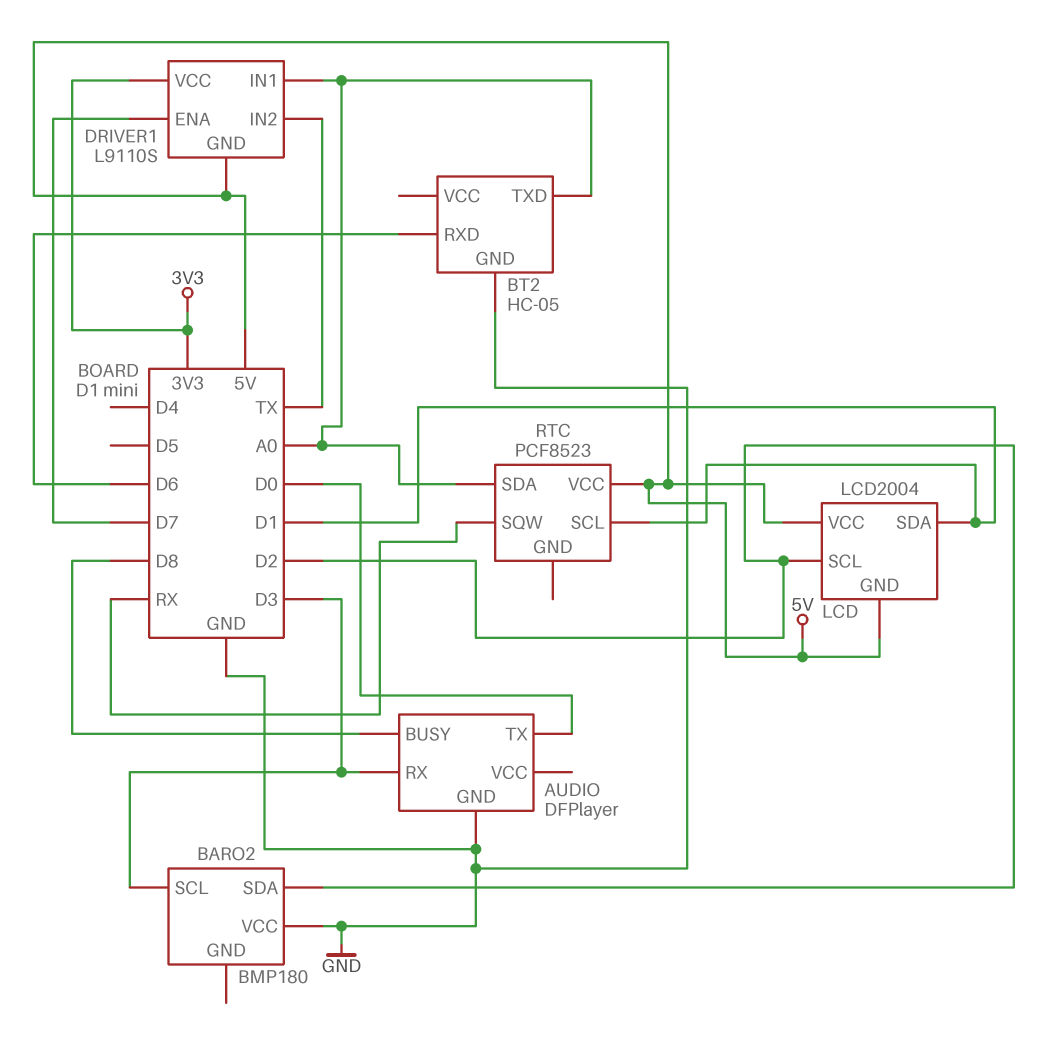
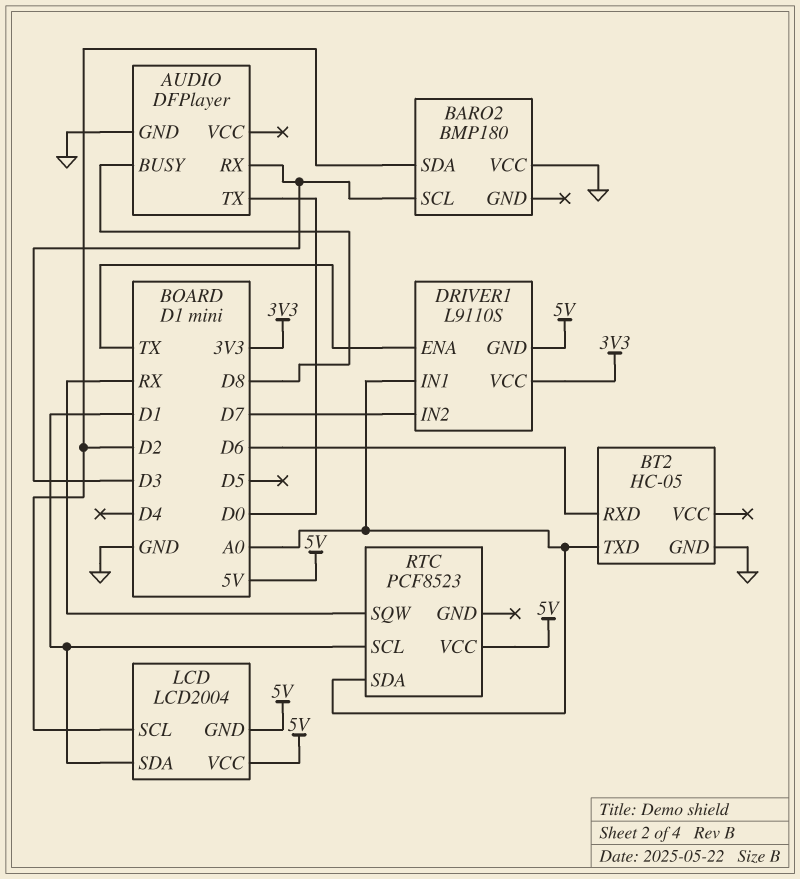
DRIVER1 pin ENA: D7 -> TX
DRIVER1 pin IN2: TX -> D7

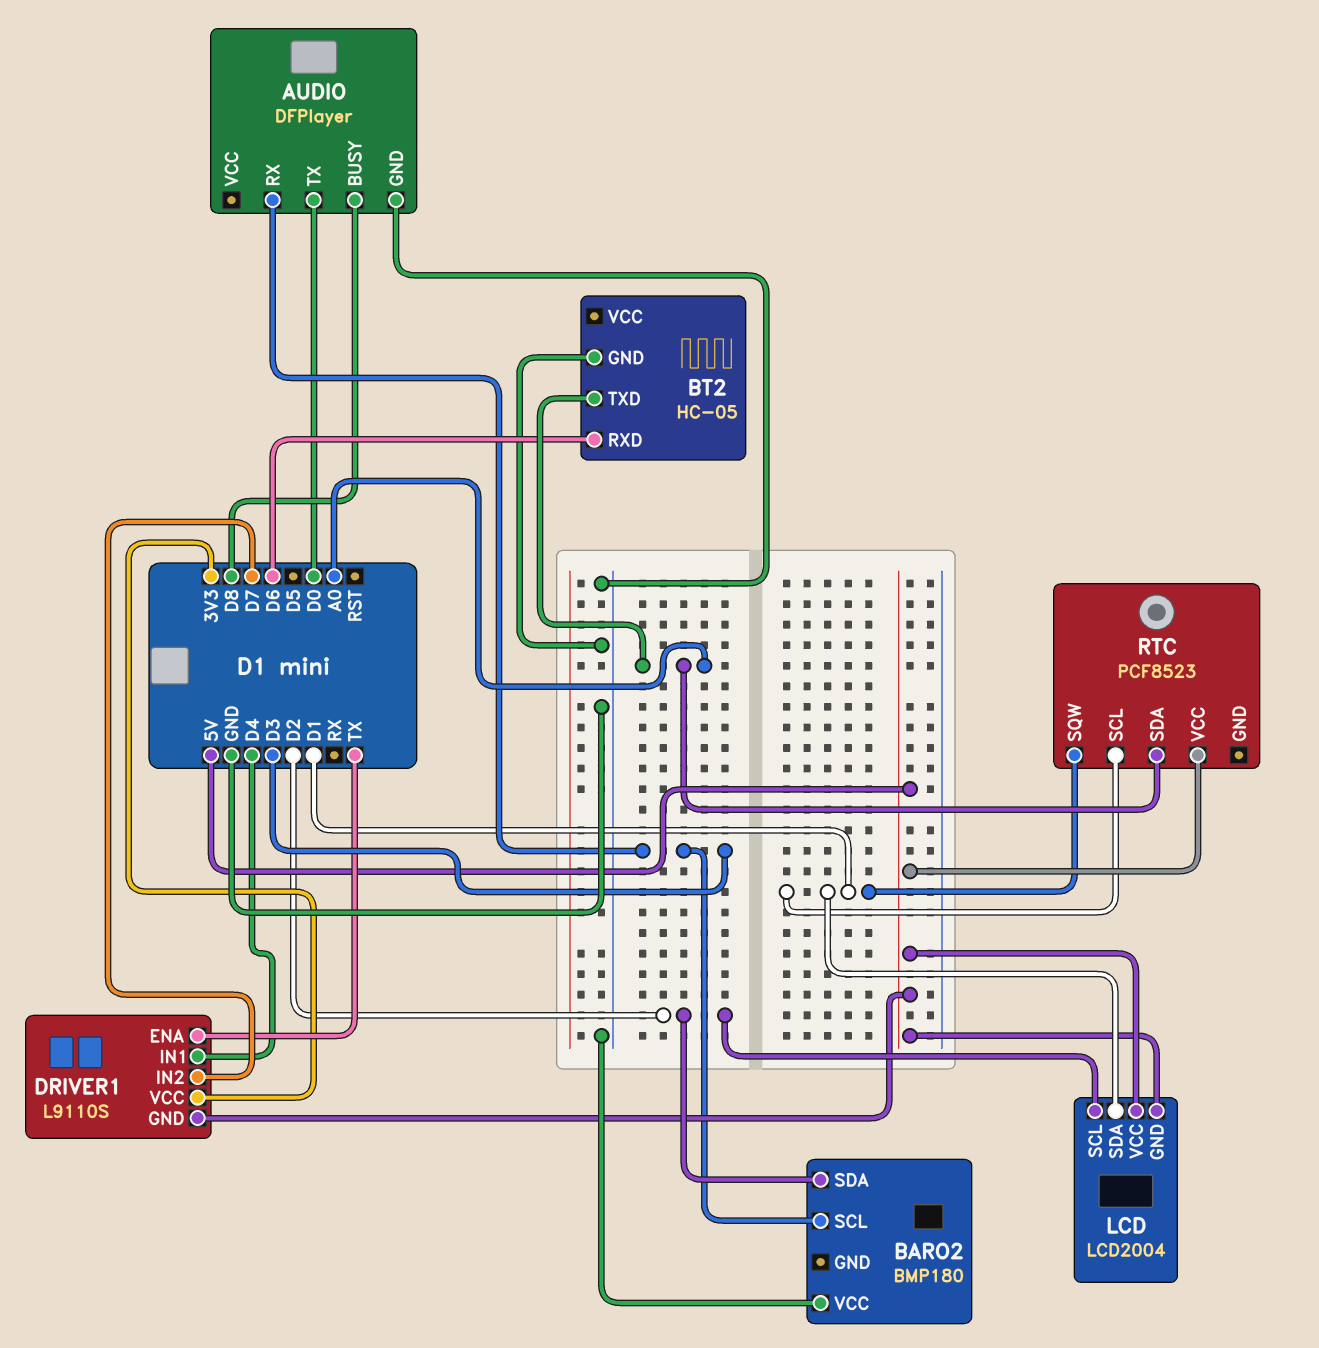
DRIVER1 pin IN1: A0 -> D4
RTC pin SQW: RX -> D1

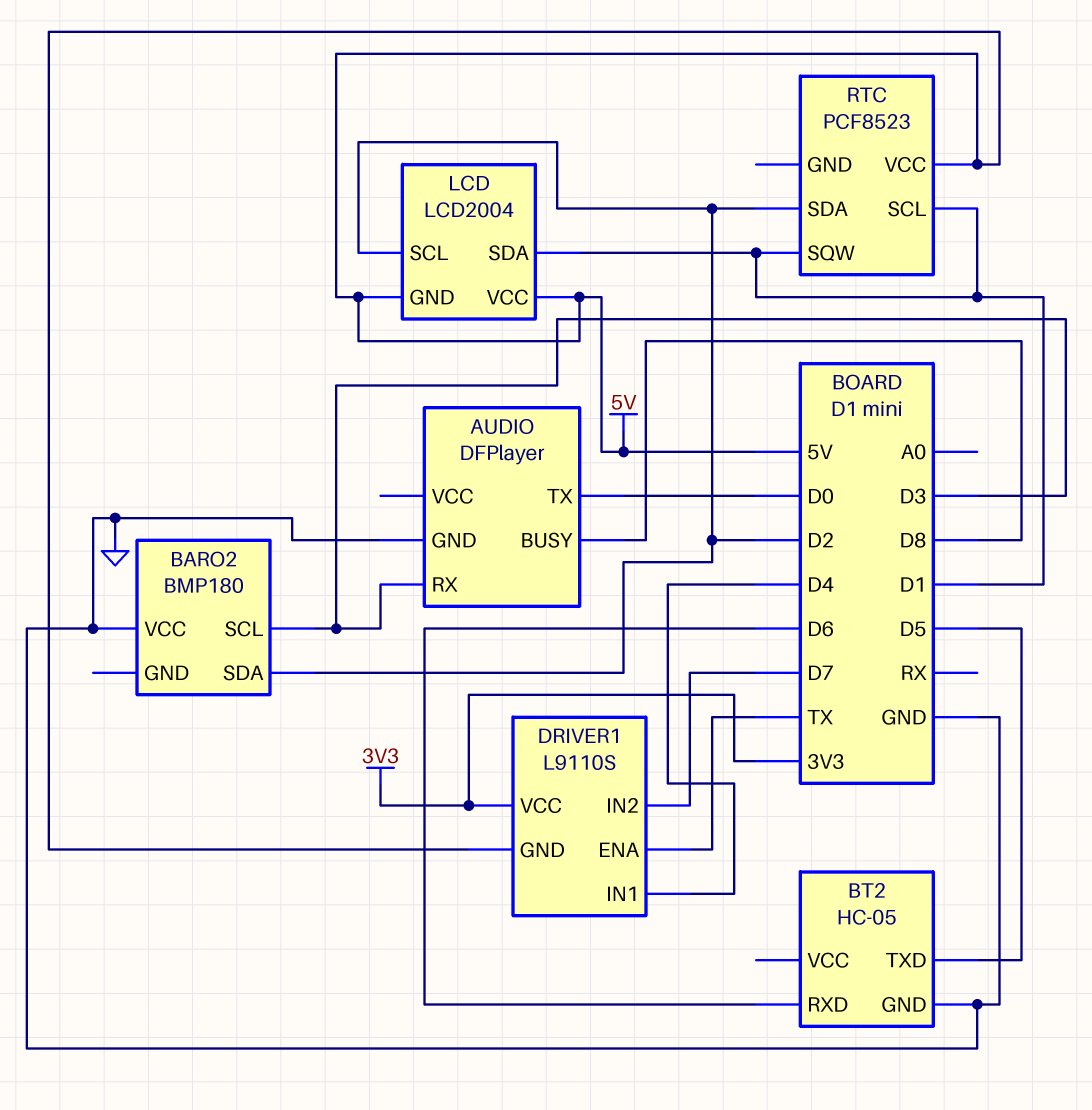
BT2 pin TXD: A0 -> D5
RTC pin SDA: A0 -> D2

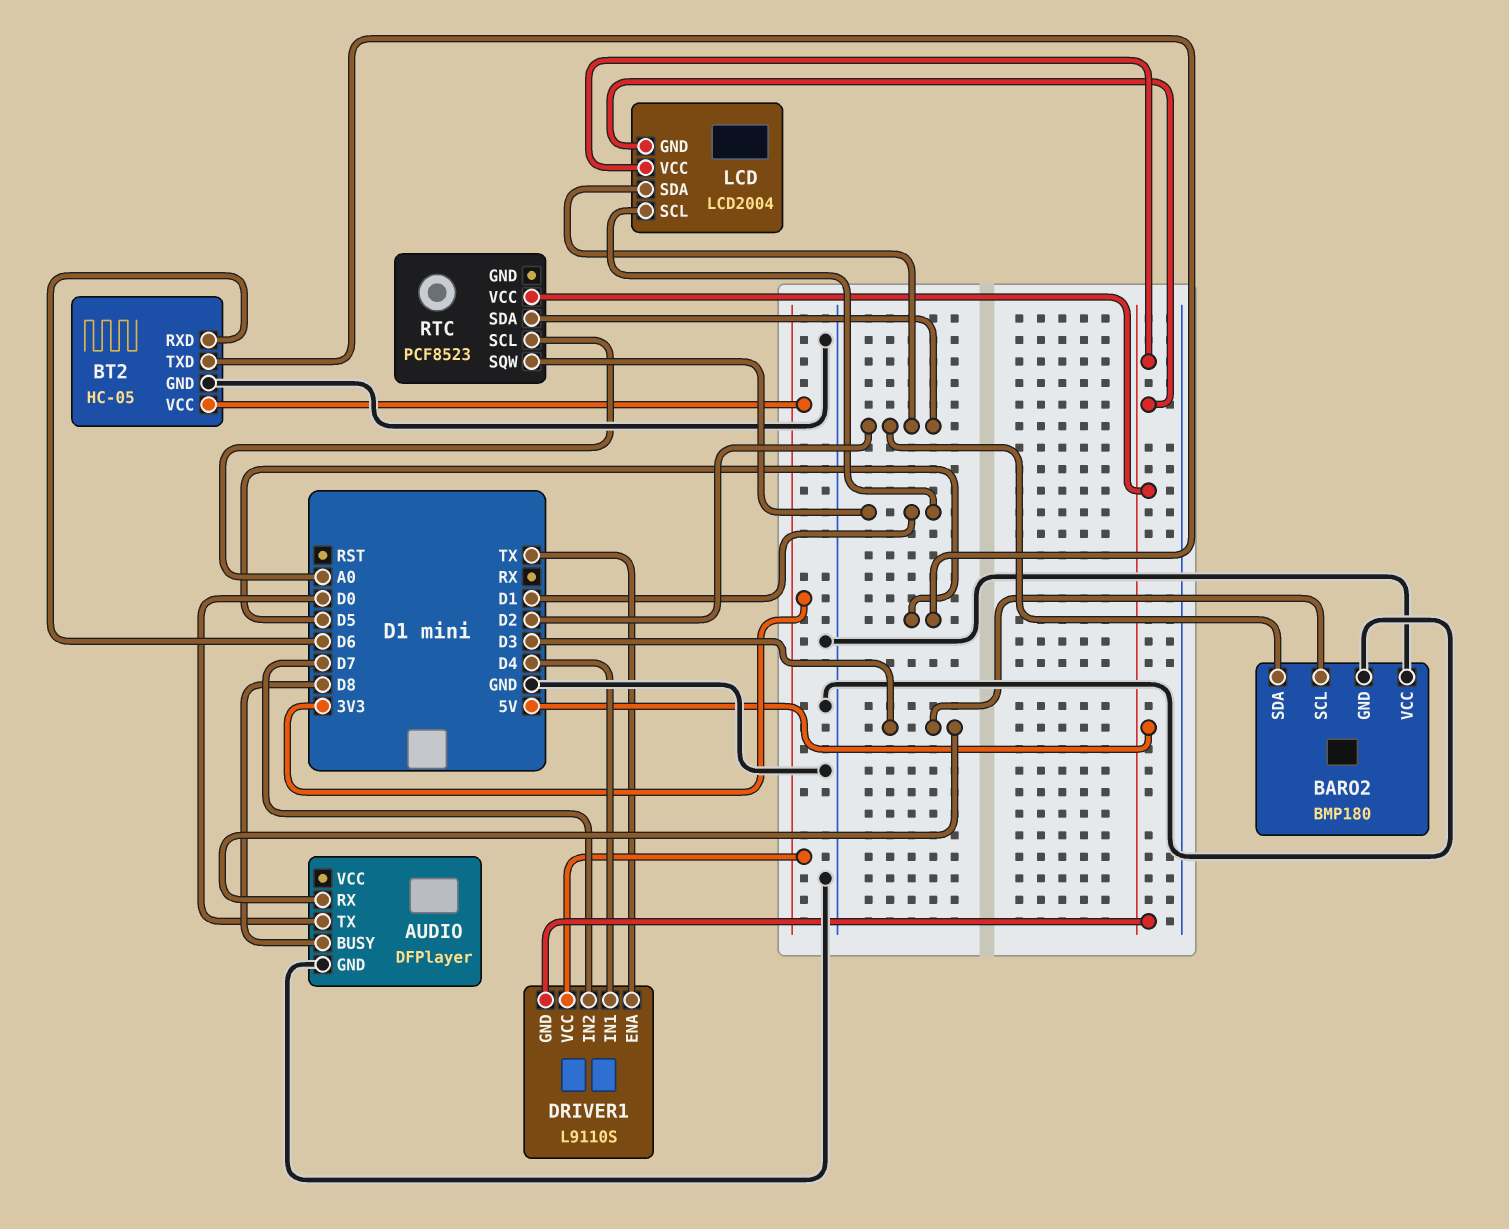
BARO2 pin GND: none -> GND
BT2 pin VCC: none -> 3V3
LCD pin SCL: D2 -> D1
LCD pin SDA: D1 -> D2
RTC pin SCL: D1 -> A0

